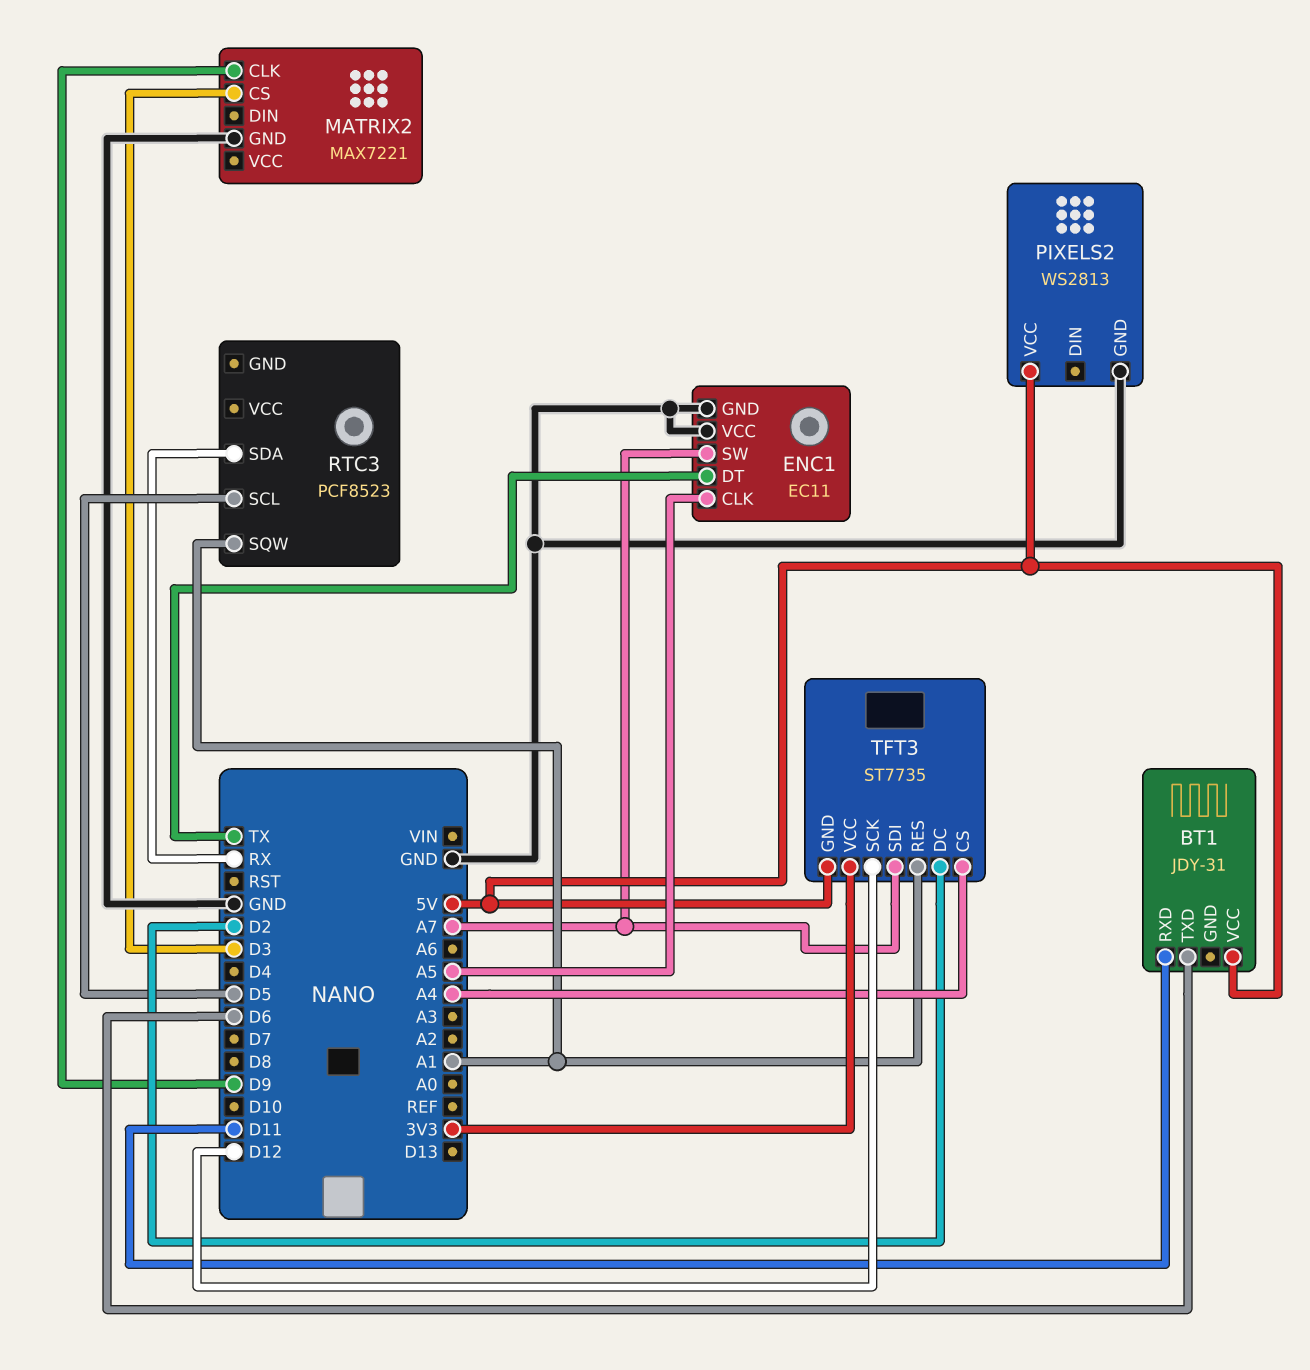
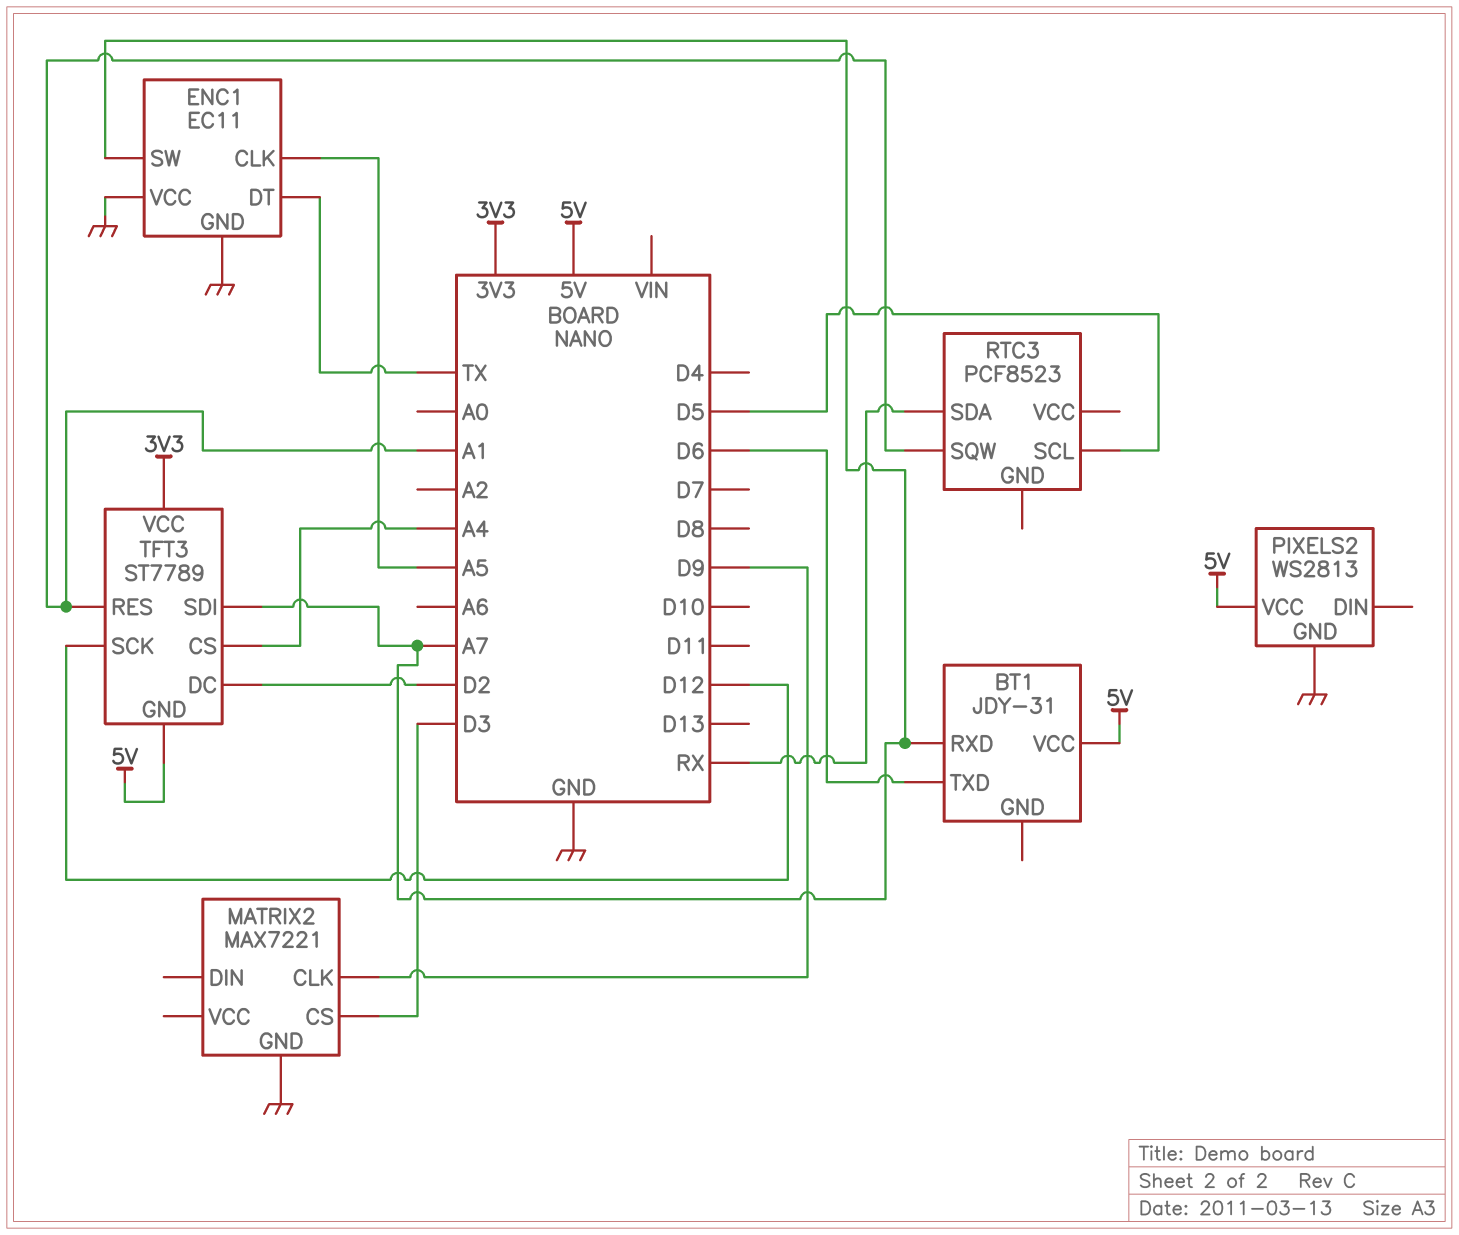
BT1 pin RXD: D11 -> A7
TFT3: ST7735 -> ST7789

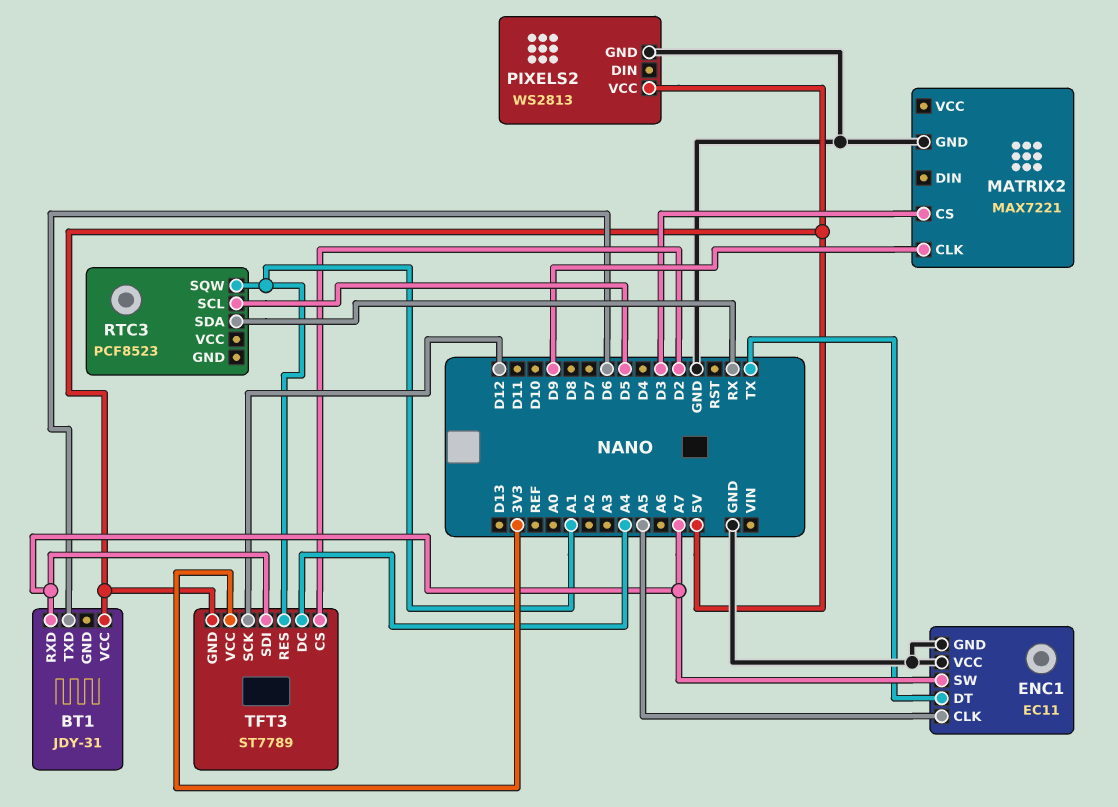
TFT3 pin CS: A4 -> D2
TFT3 pin DC: D2 -> A4

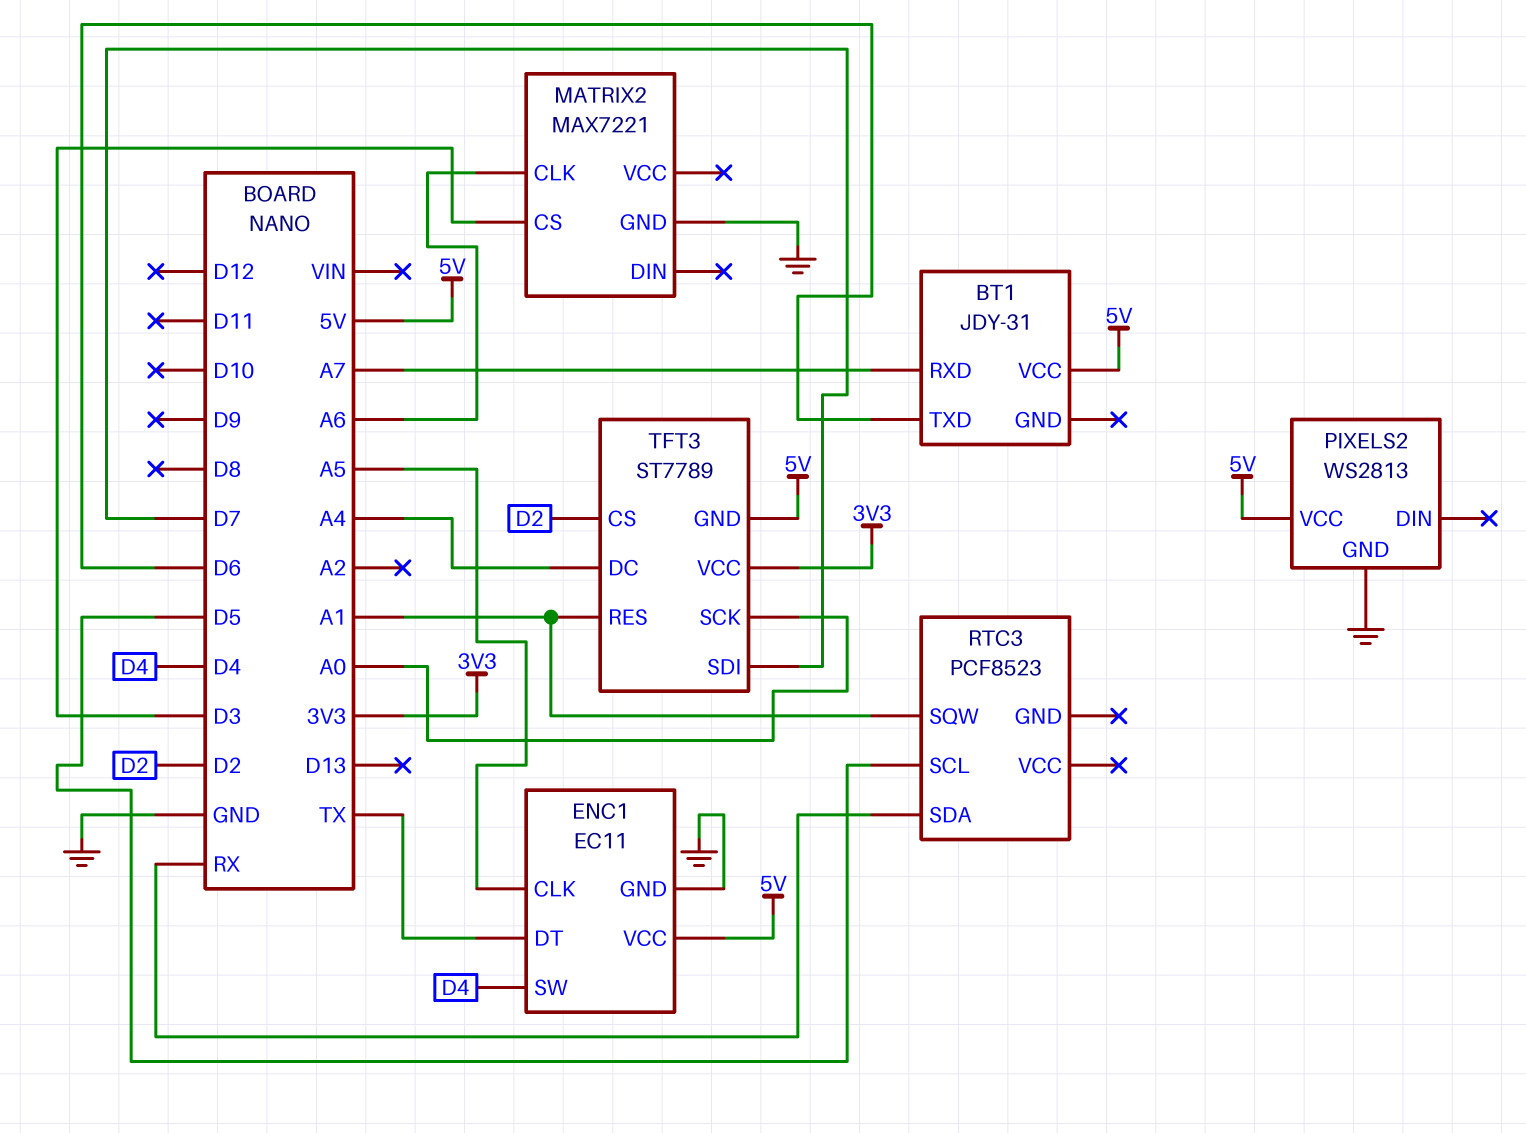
ENC1 pin SW: A7 -> D4
ENC1 pin VCC: GND -> 5V
MATRIX2 pin CLK: D9 -> A6
TFT3 pin SCK: D12 -> A0
TFT3 pin SDI: A7 -> D7

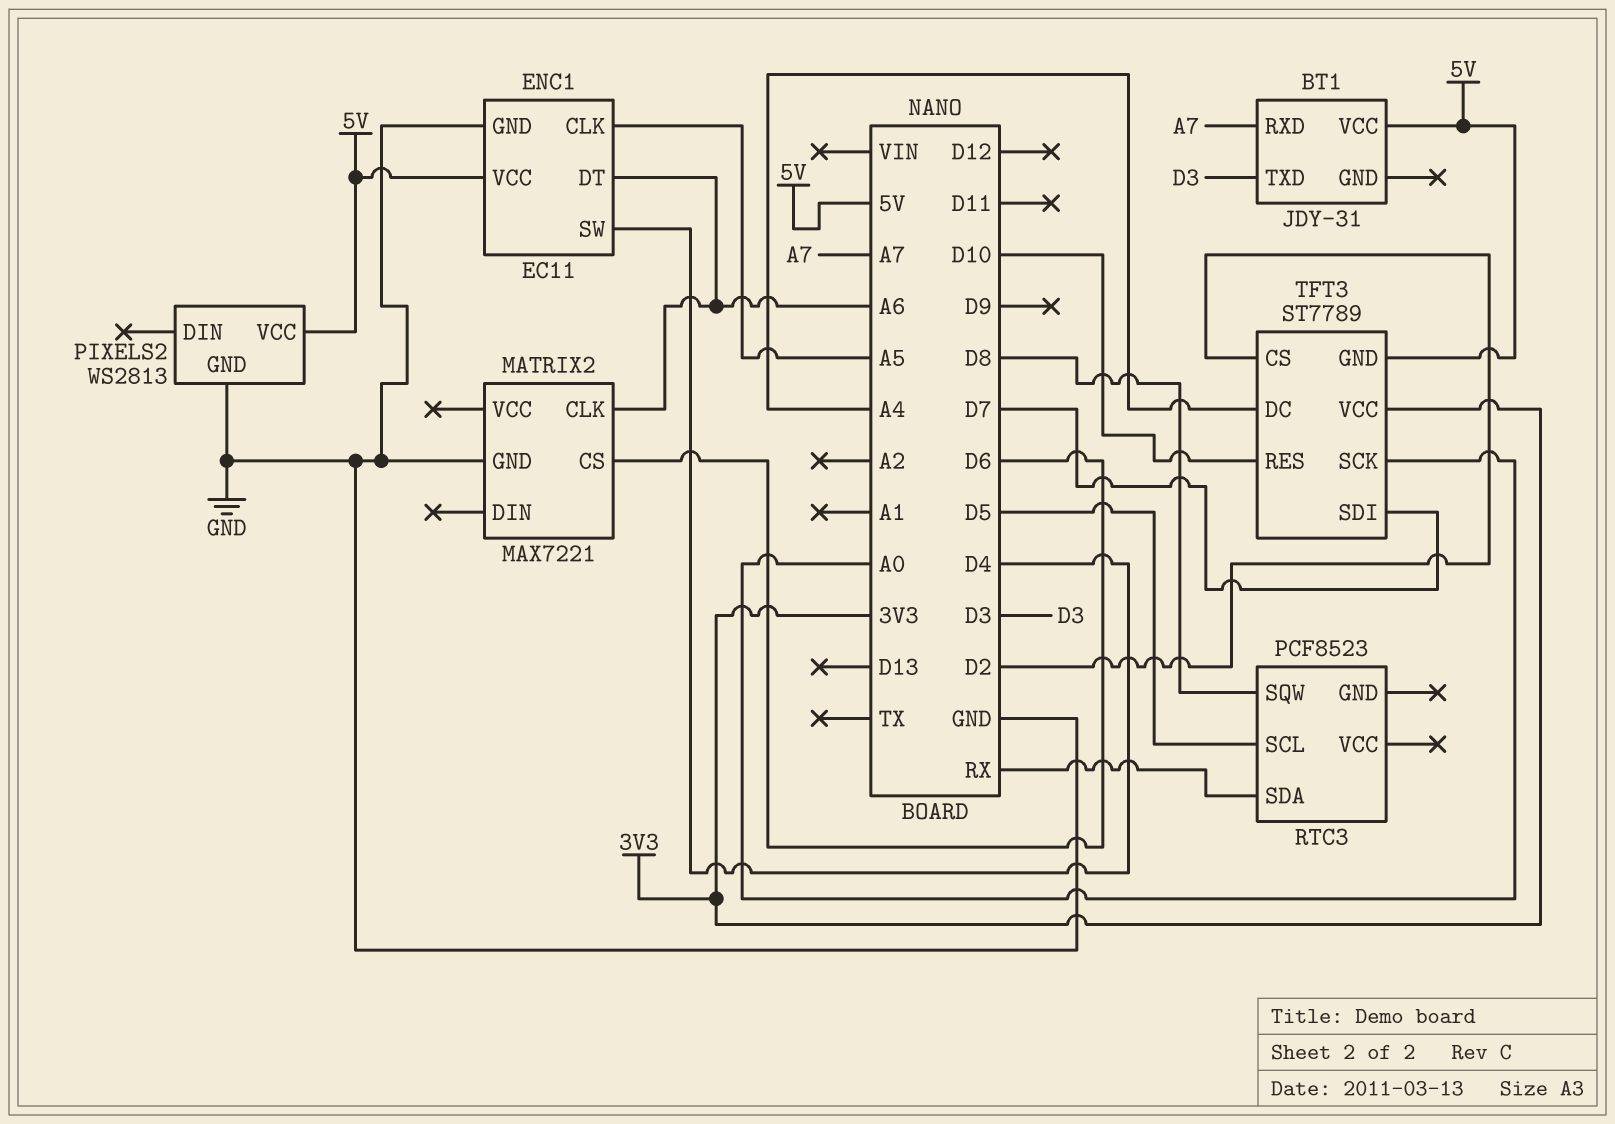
BT1 pin TXD: D6 -> D3
ENC1 pin DT: TX -> A6
MATRIX2 pin CS: D3 -> D6
RTC3 pin SQW: A1 -> D8
TFT3 pin RES: A1 -> D10

